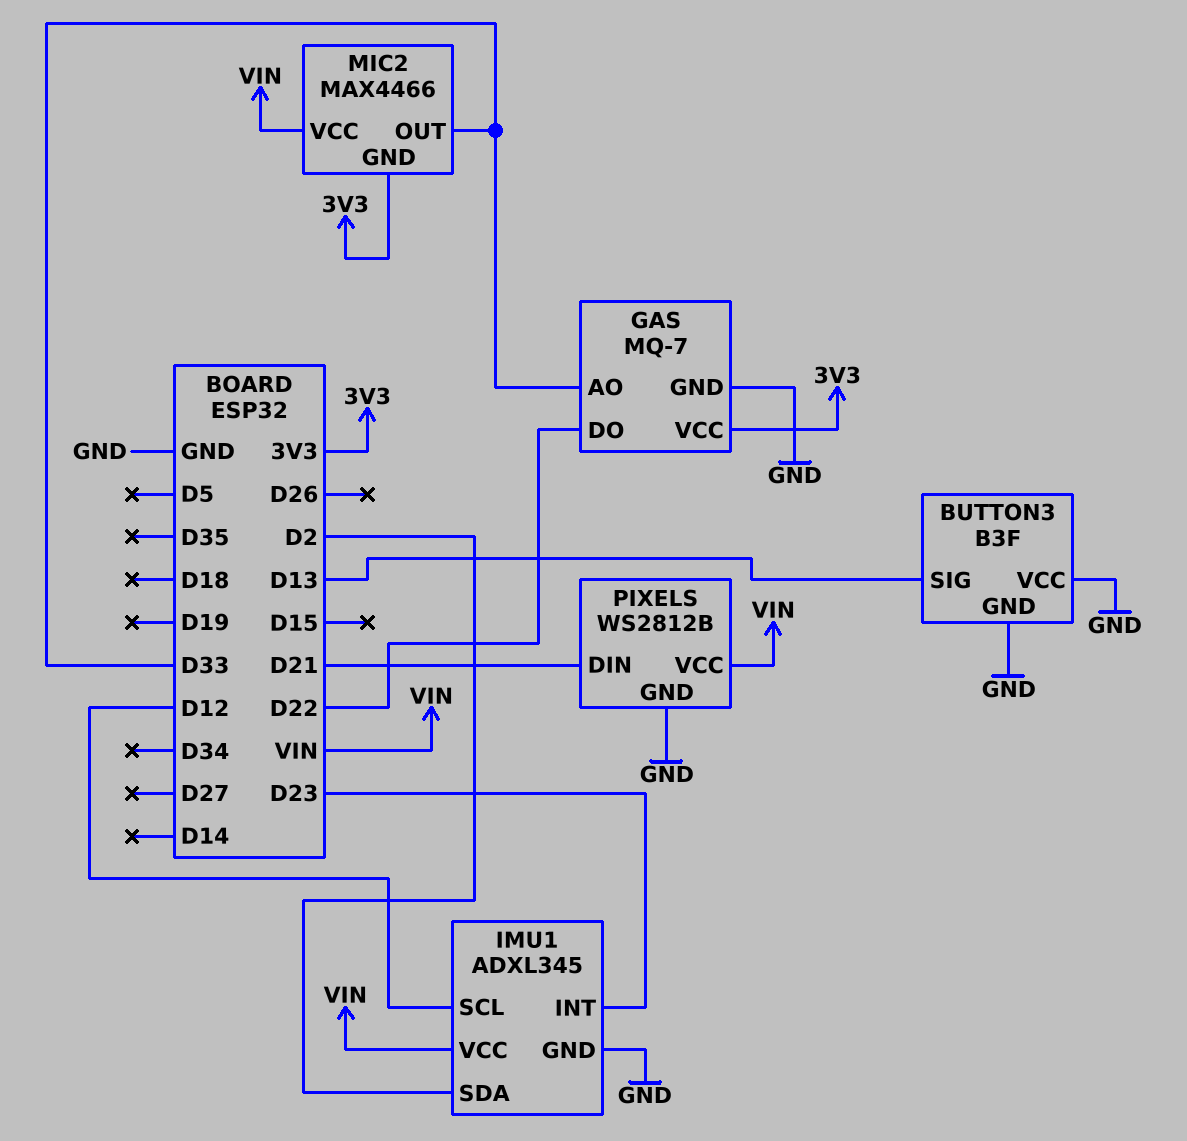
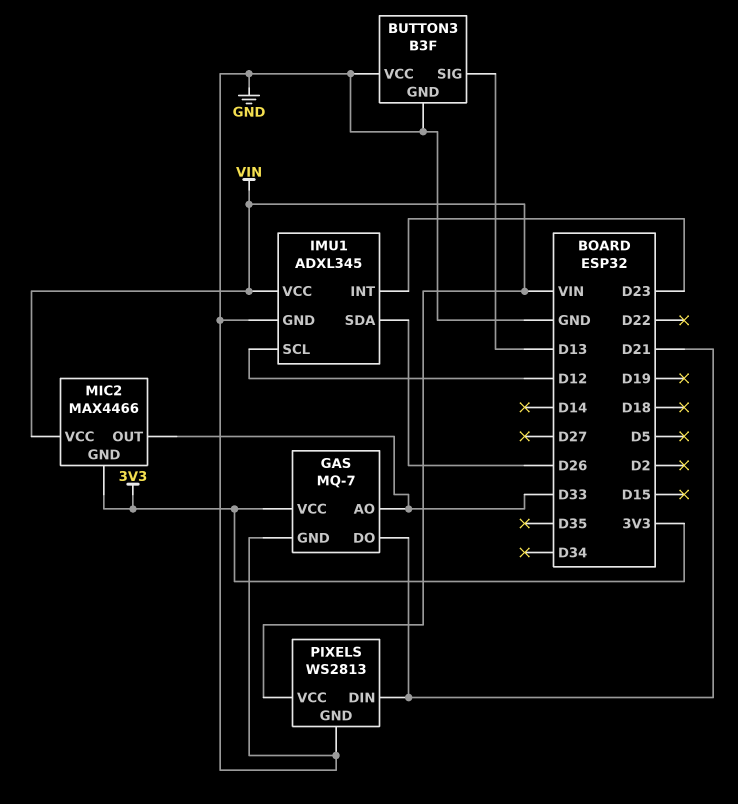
GAS pin DO: D22 -> D21
IMU1 pin SDA: D2 -> D26
PIXELS: WS2812B -> WS2813

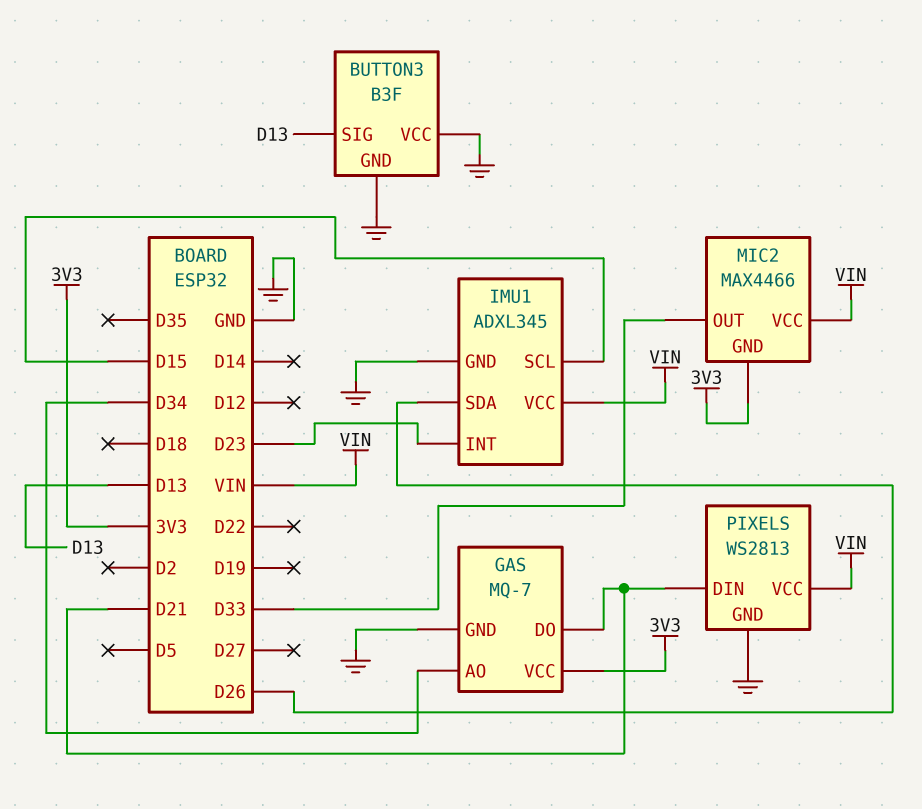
GAS pin AO: D33 -> D34
IMU1 pin SCL: D12 -> D15

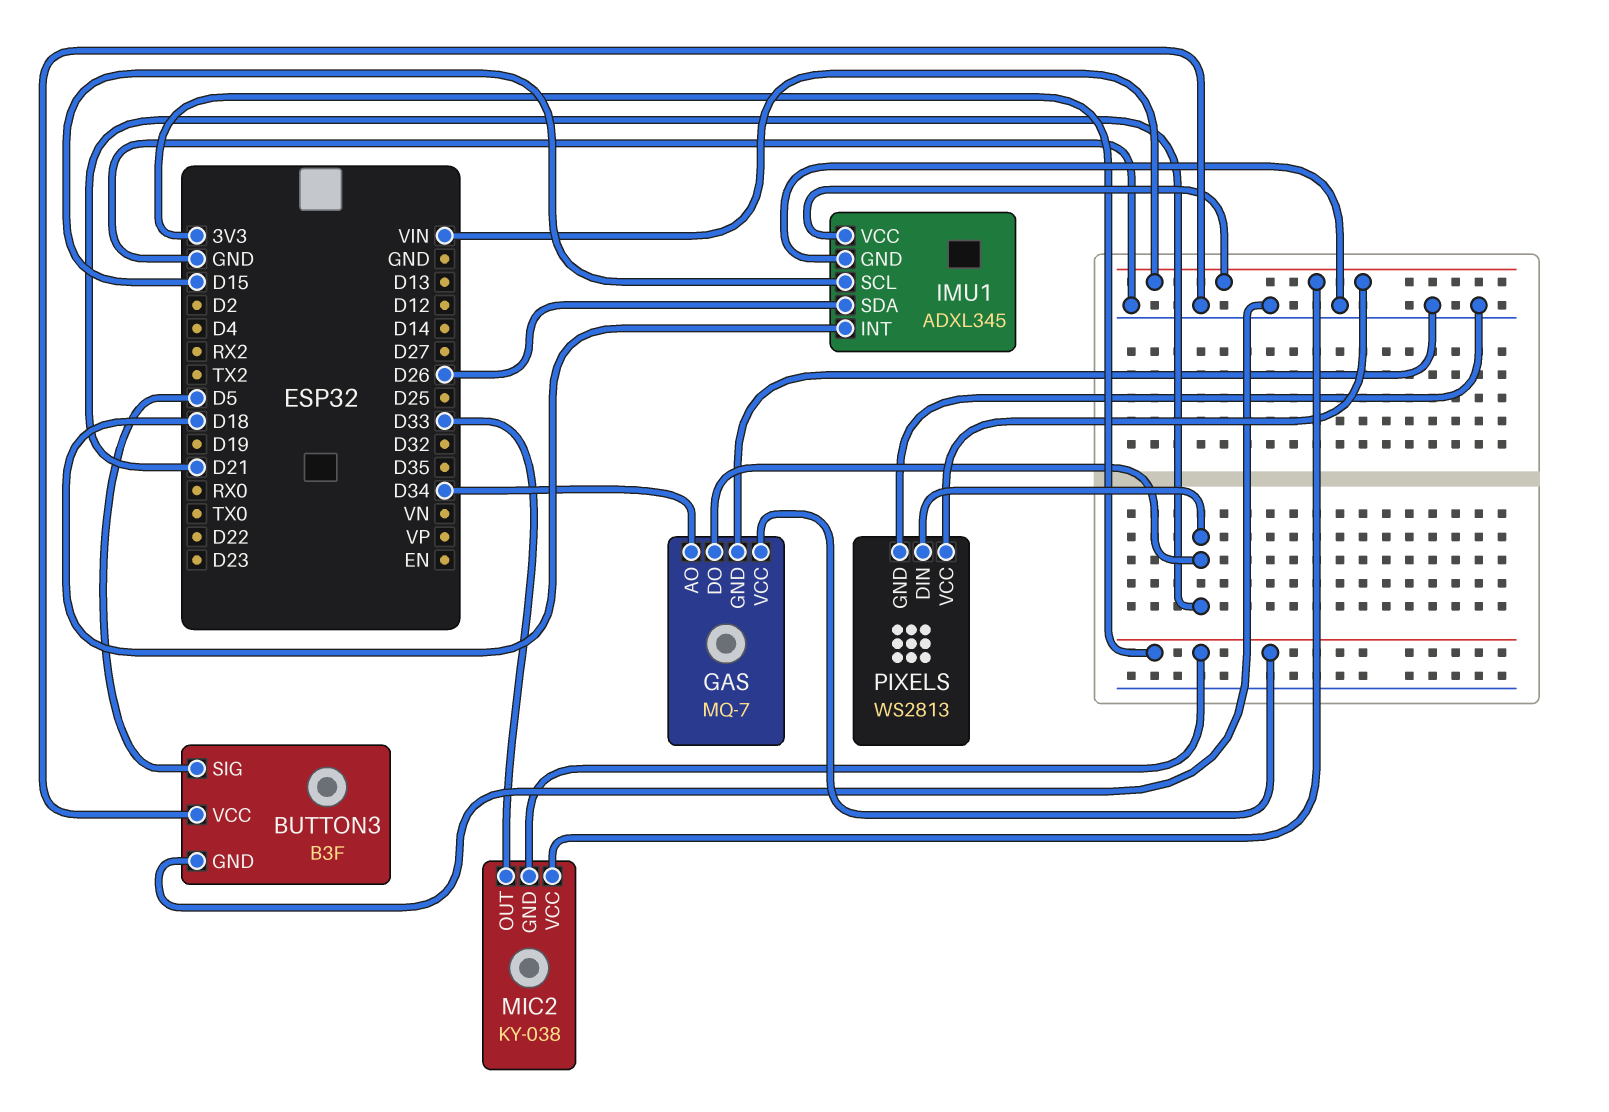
BUTTON3 pin SIG: D13 -> D5
IMU1 pin INT: D23 -> D18
MIC2: MAX4466 -> KY-038

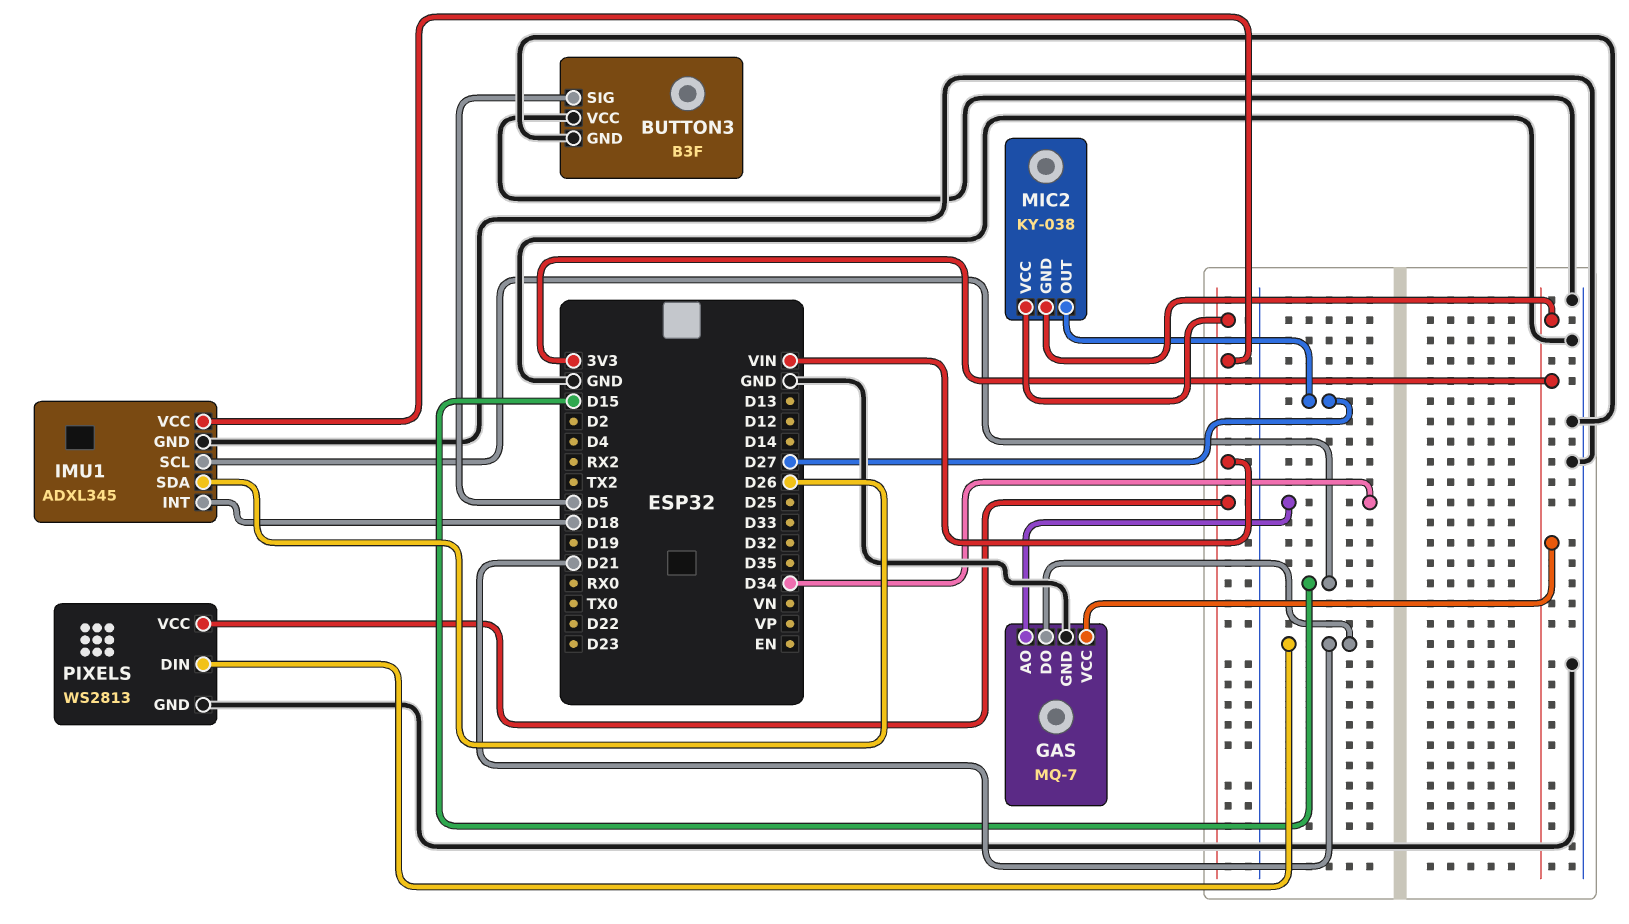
MIC2 pin OUT: D33 -> D27

